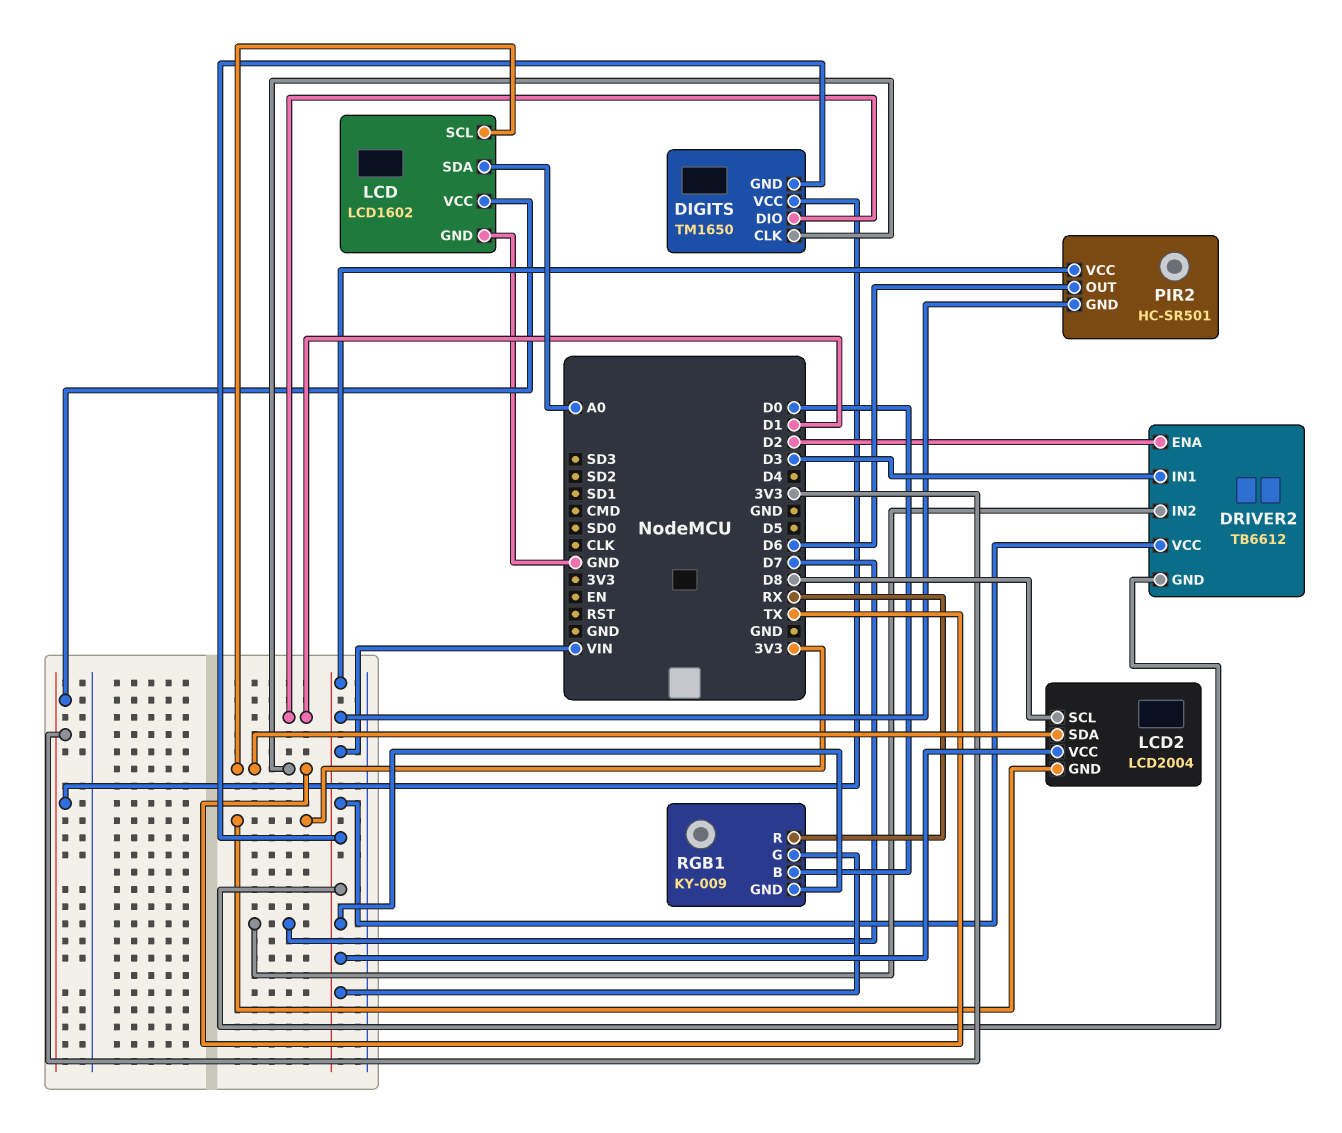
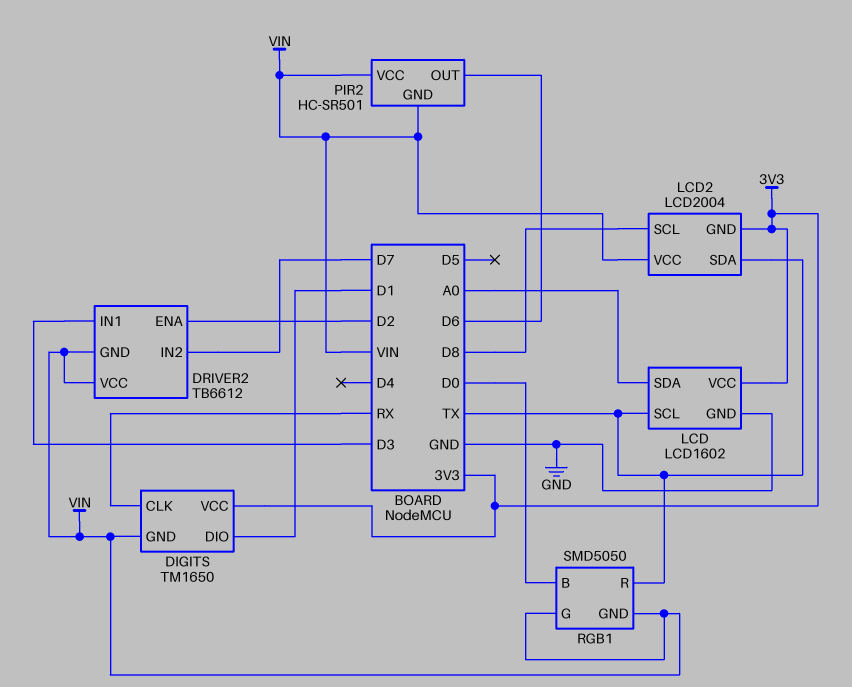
DIGITS pin CLK: TX -> RX
RGB1: KY-009 -> SMD5050
RGB1 pin R: RX -> TX

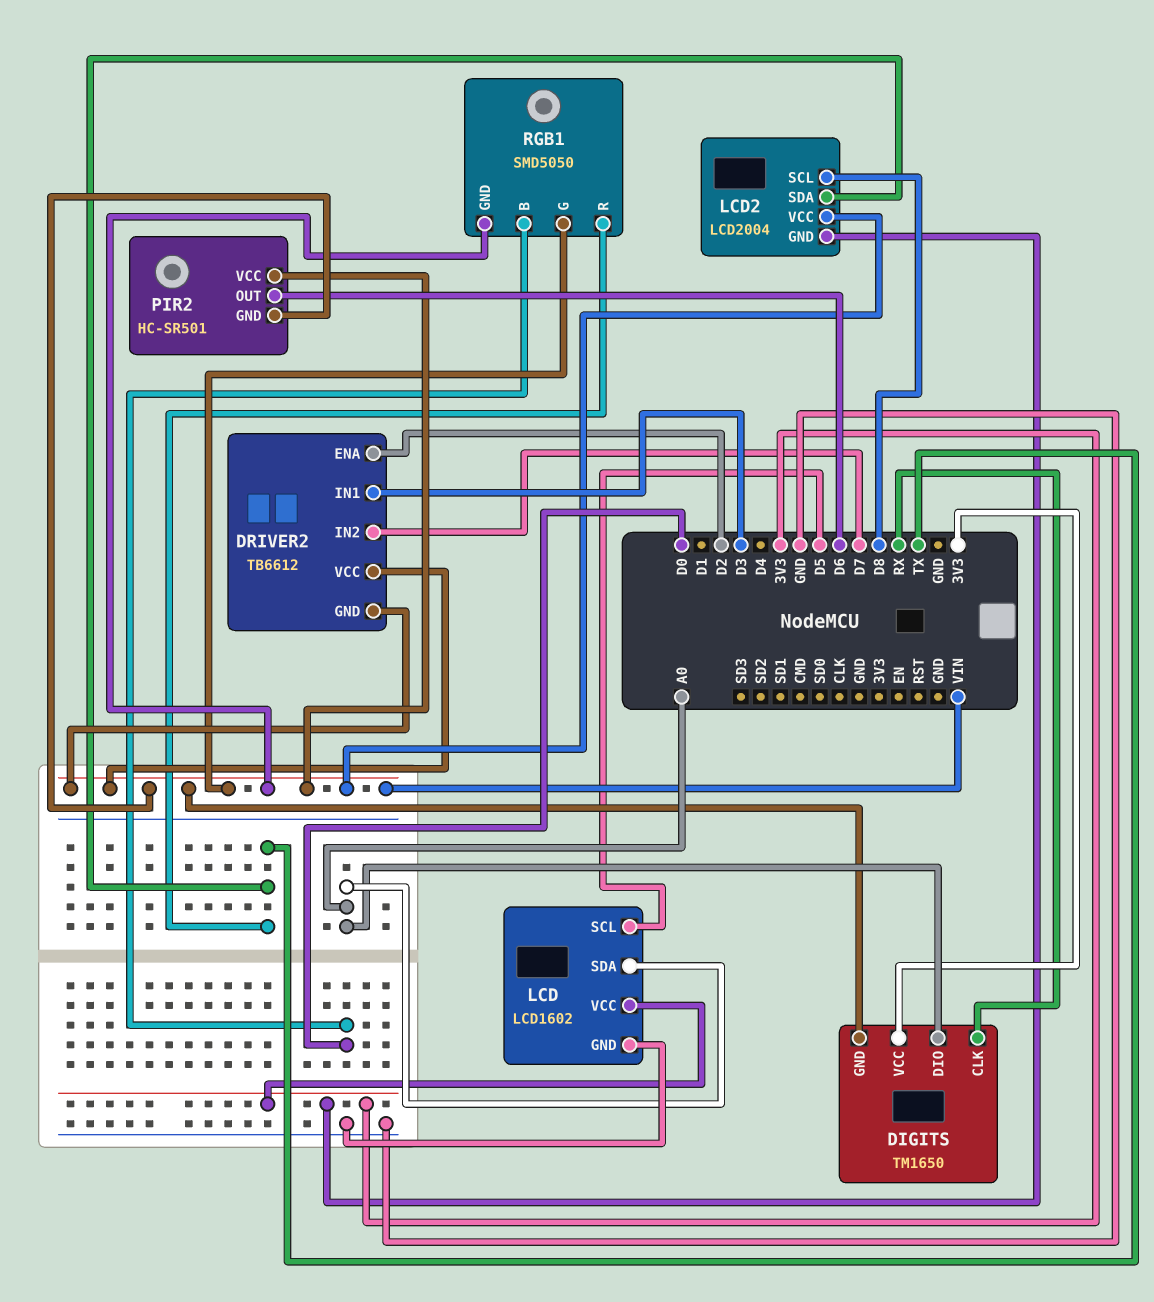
DIGITS pin DIO: D1 -> A0
LCD pin SCL: TX -> D5

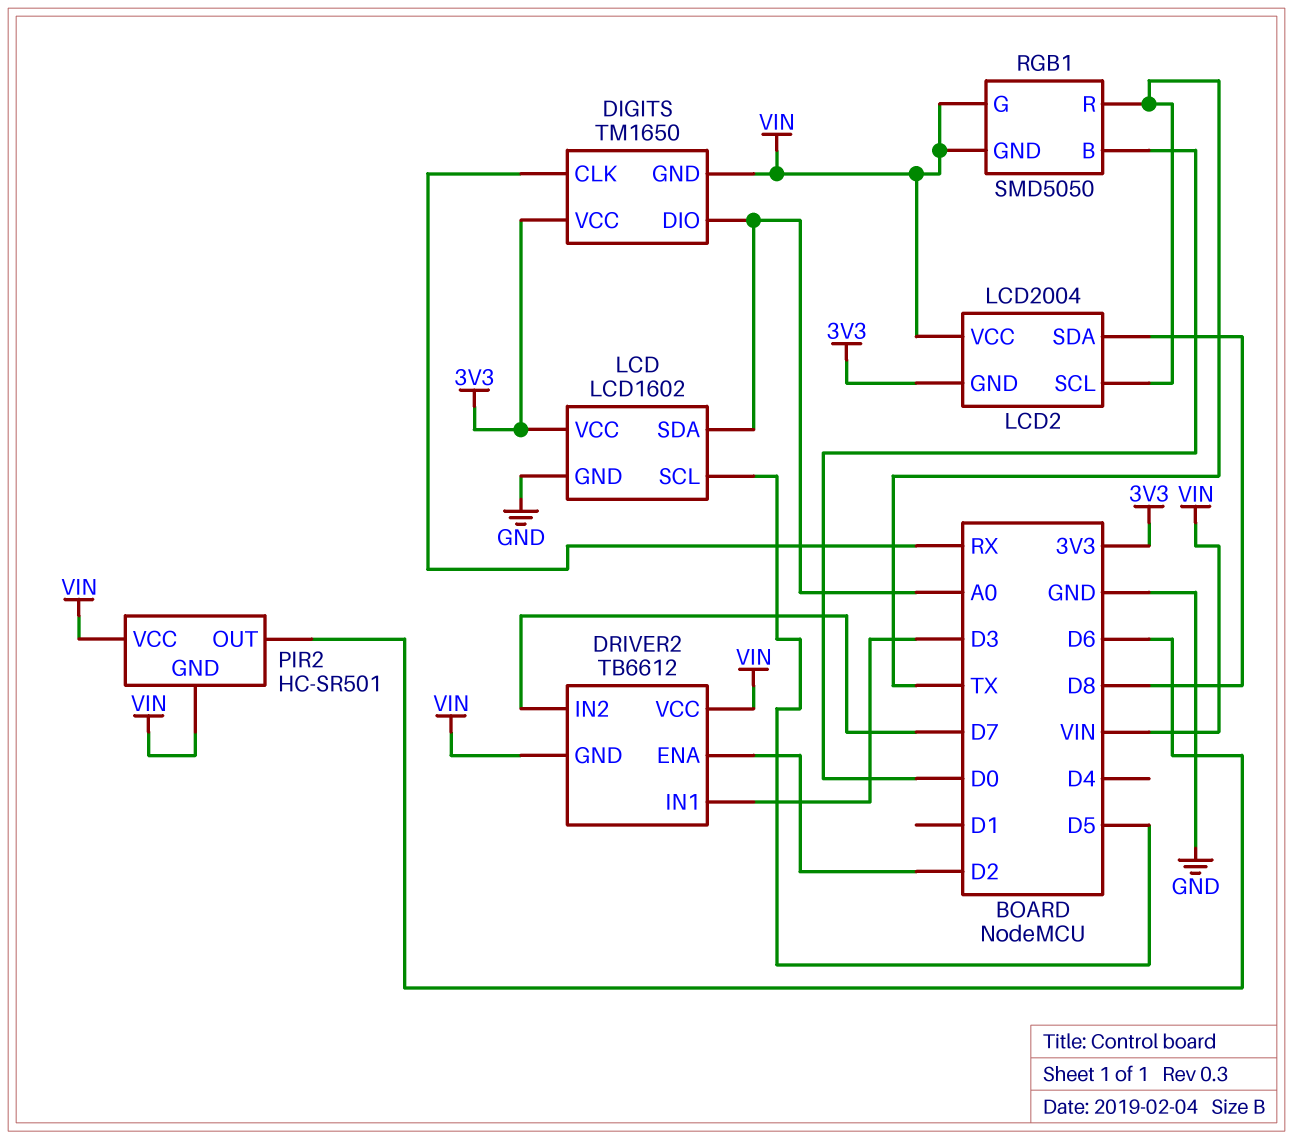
LCD2 pin SCL: D8 -> TX
LCD2 pin SDA: TX -> D8

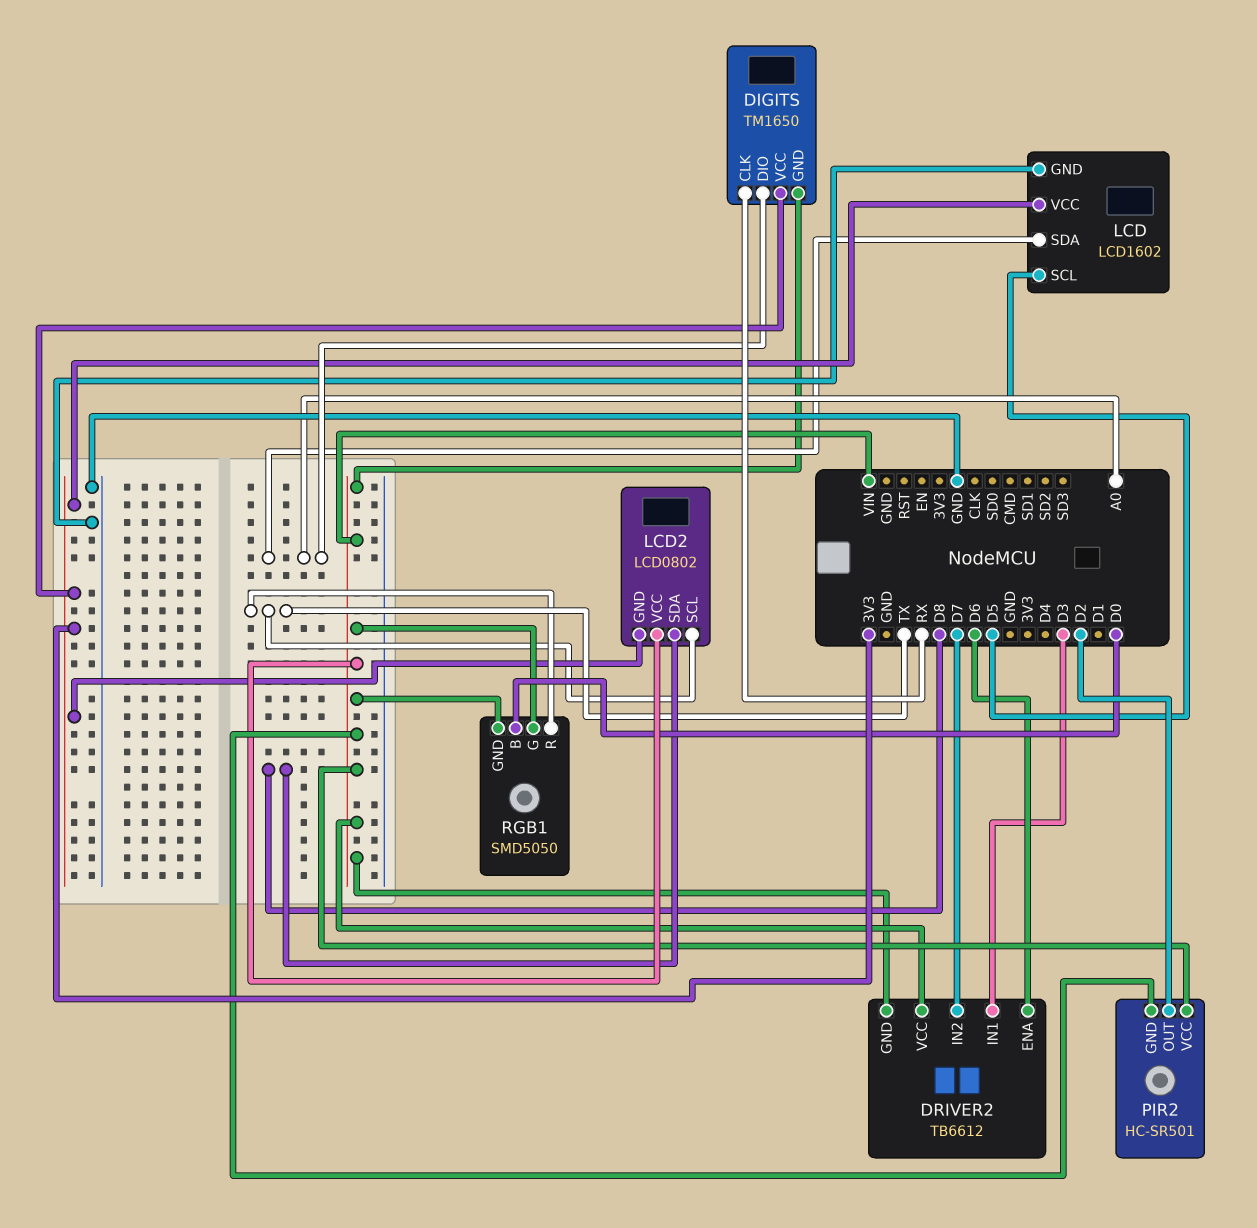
DRIVER2 pin ENA: D2 -> D6
LCD2: LCD2004 -> LCD0802
PIR2 pin OUT: D6 -> D2

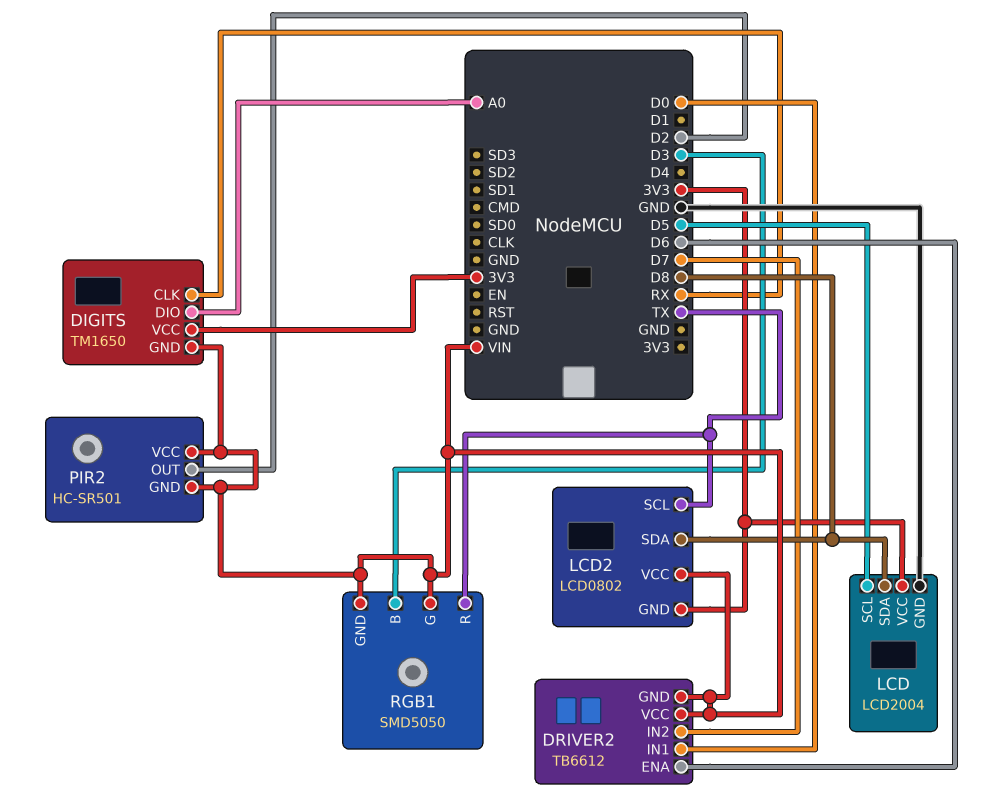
DRIVER2 pin IN1: D3 -> D0
LCD: LCD1602 -> LCD2004
LCD pin SDA: A0 -> D8
RGB1 pin B: D0 -> D3

